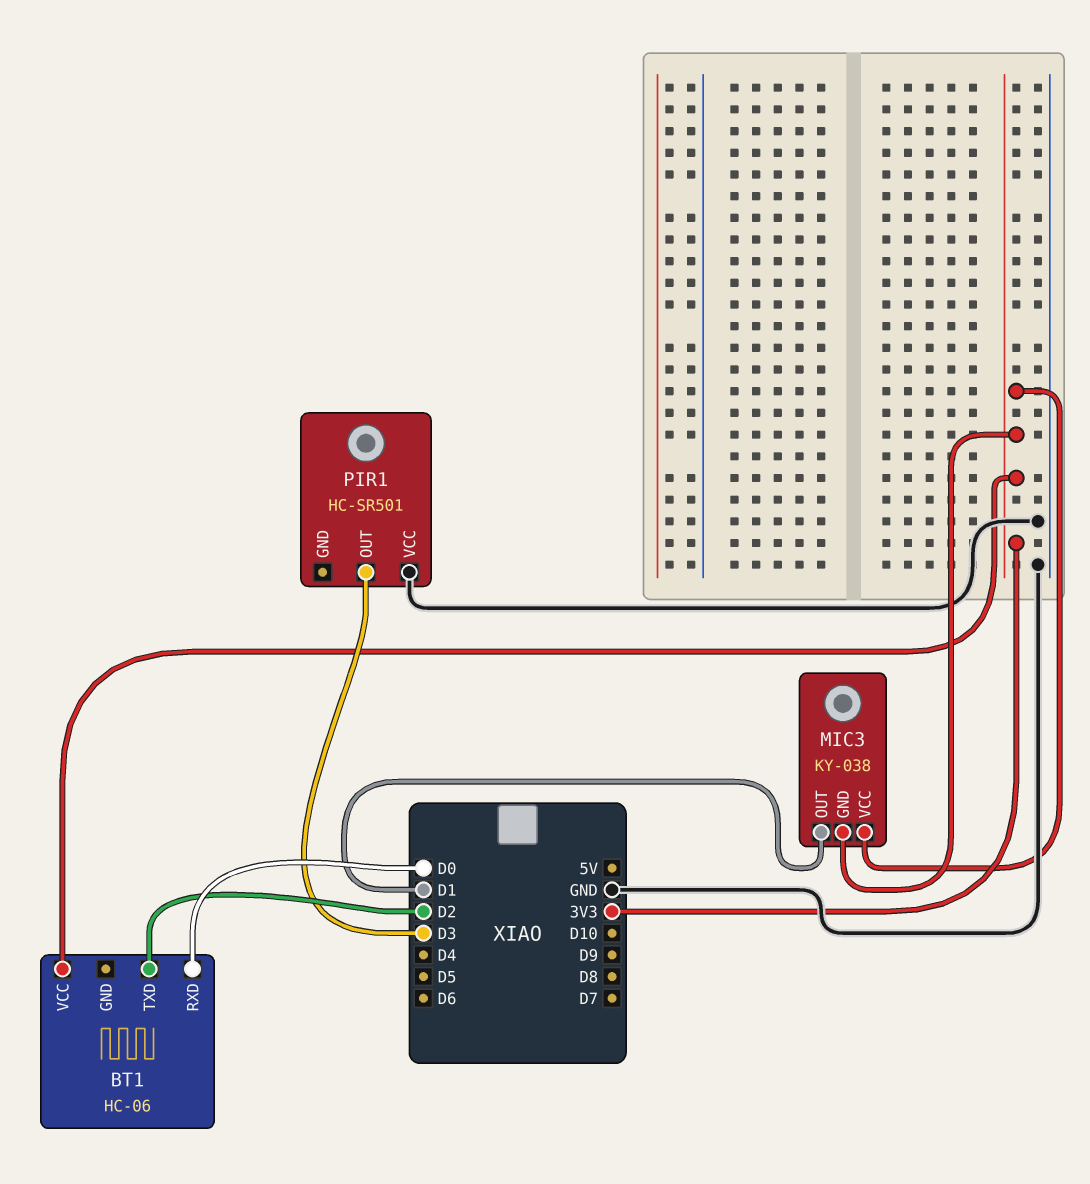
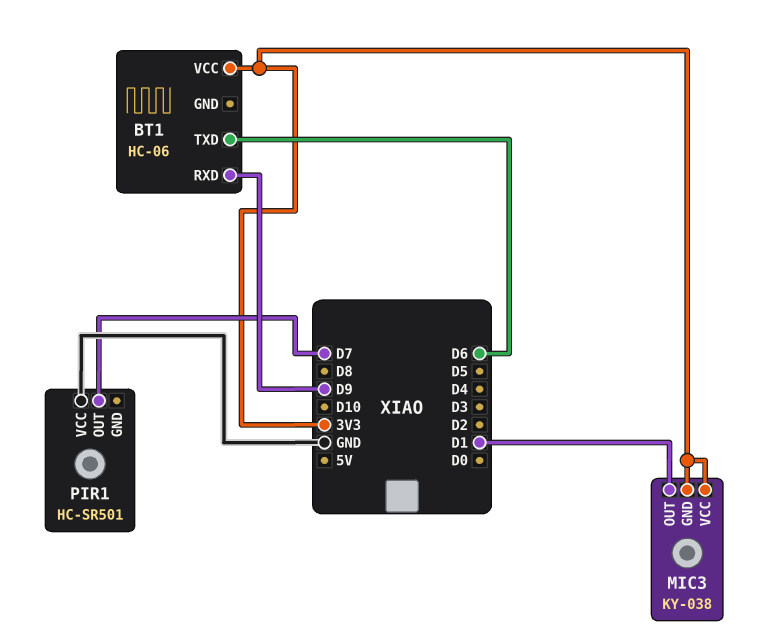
BT1 pin RXD: D0 -> D9
BT1 pin TXD: D2 -> D6
PIR1 pin OUT: D3 -> D7

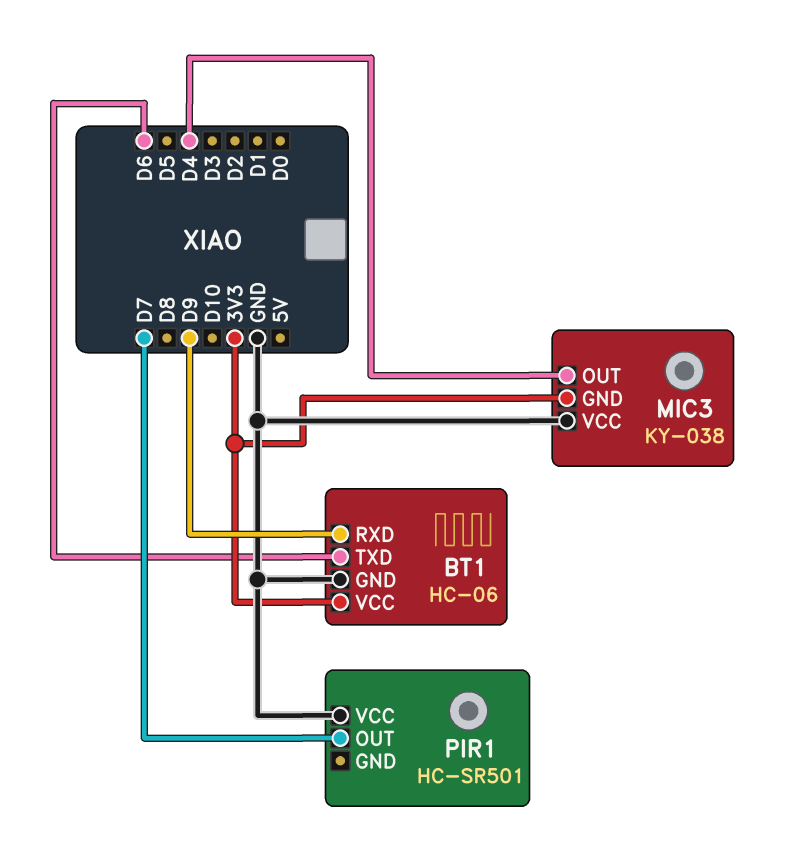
BT1 pin GND: none -> GND
MIC3 pin OUT: D1 -> D4
MIC3 pin VCC: 3V3 -> GND

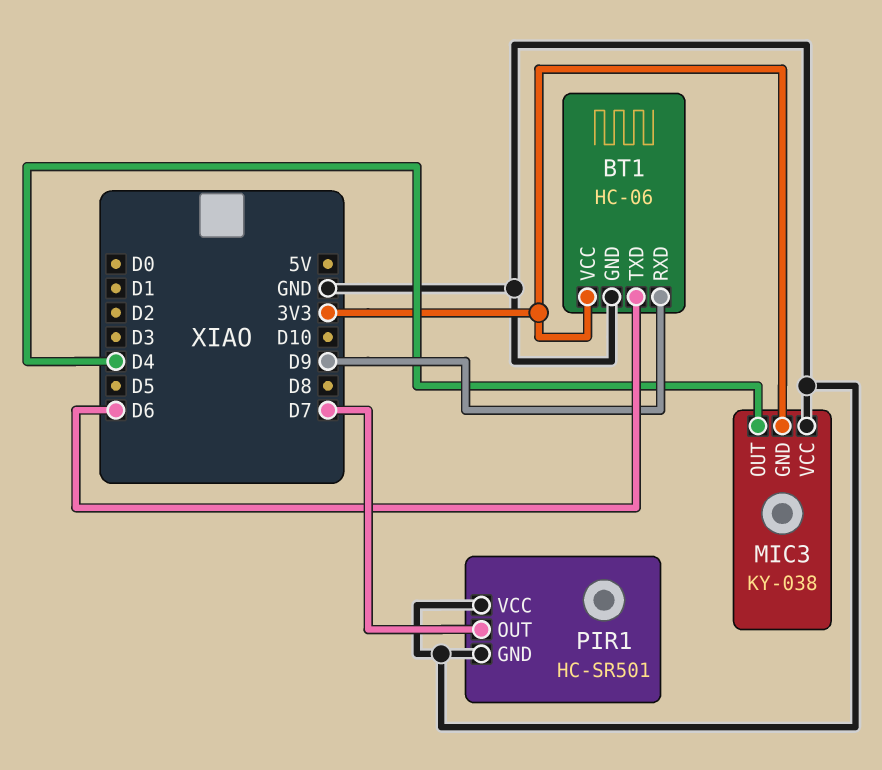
PIR1 pin GND: none -> GND

